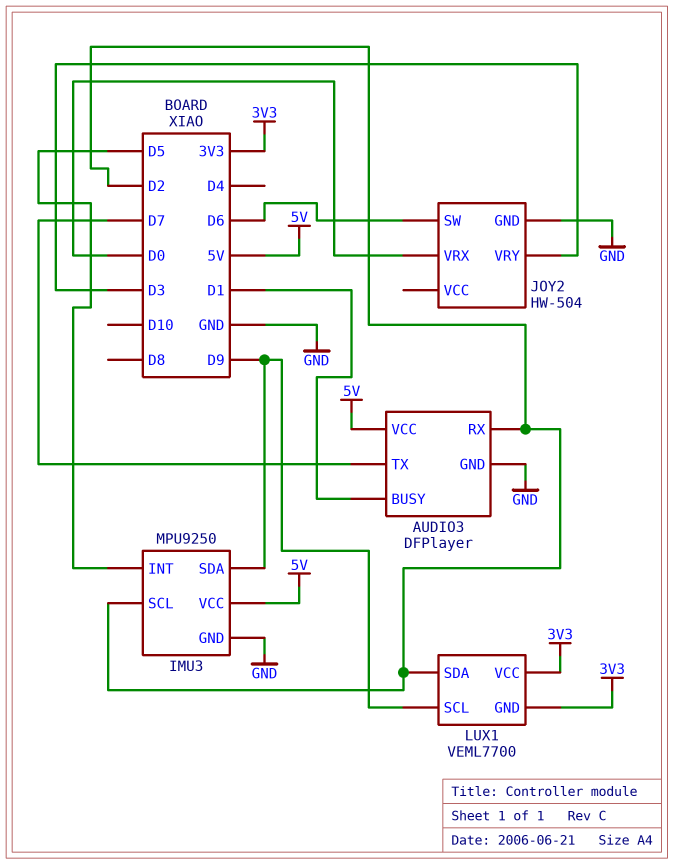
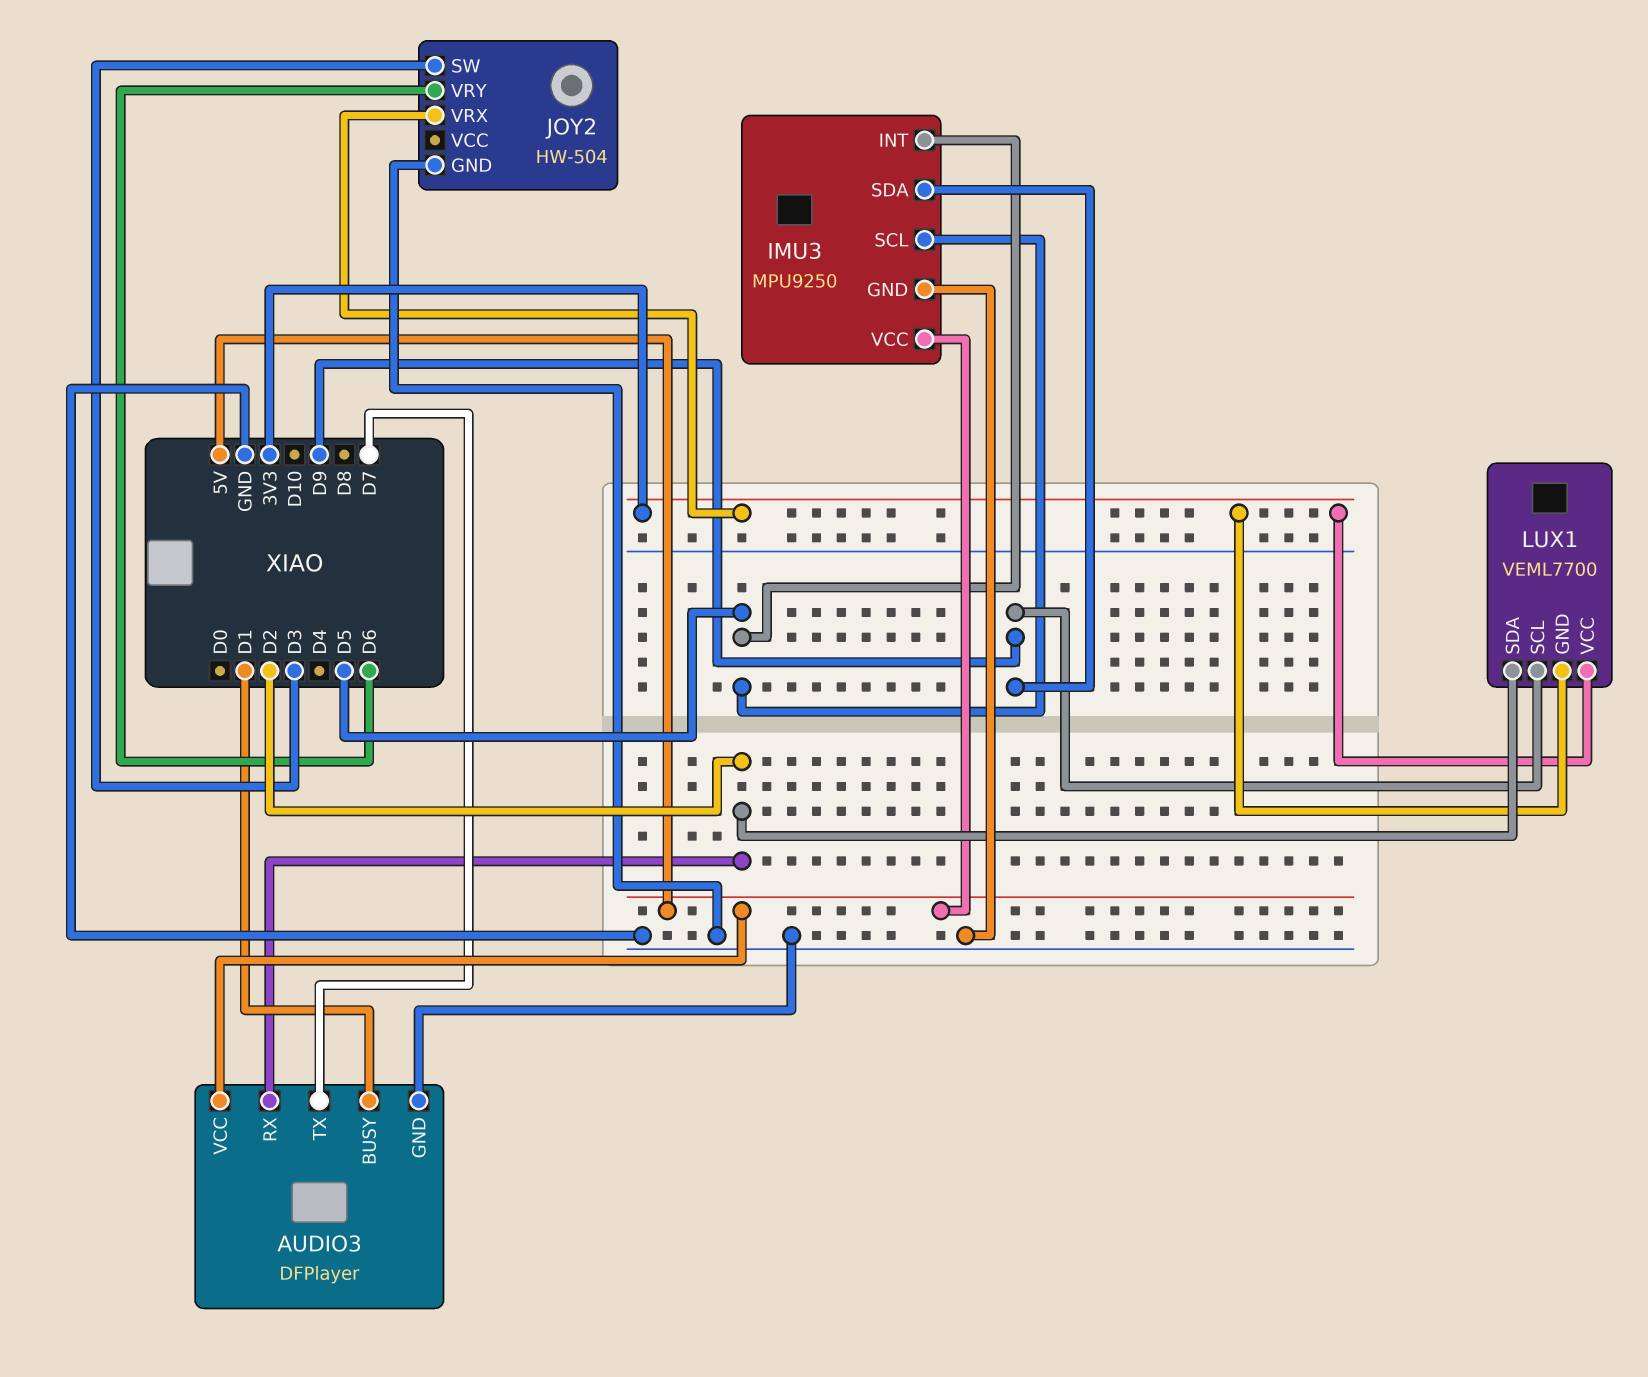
IMU3 pin SCL: D2 -> D5
JOY2 pin SW: D6 -> D3
JOY2 pin VRX: D0 -> 3V3
JOY2 pin VRY: D3 -> D6

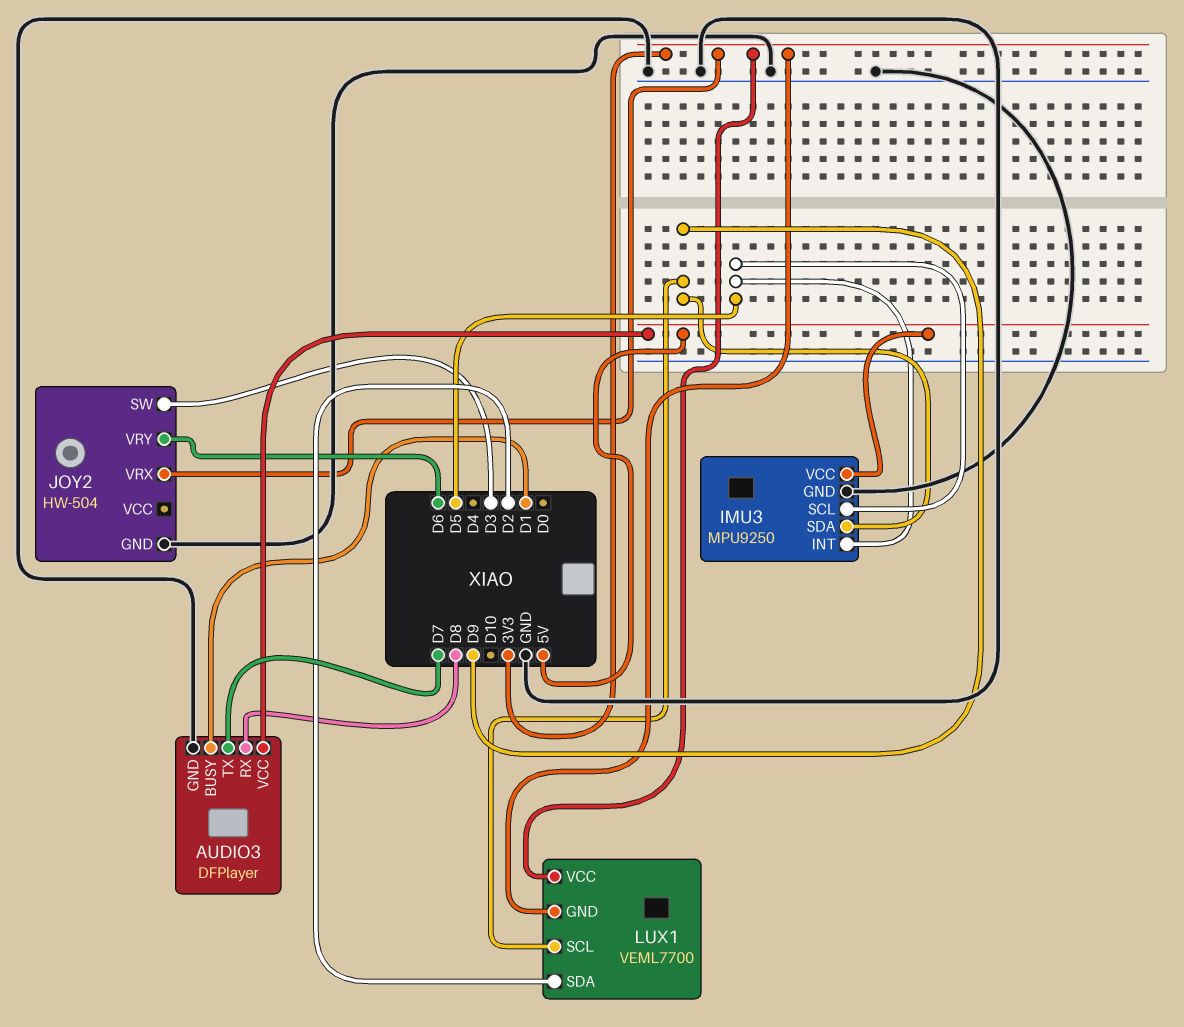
AUDIO3 pin RX: D2 -> D8

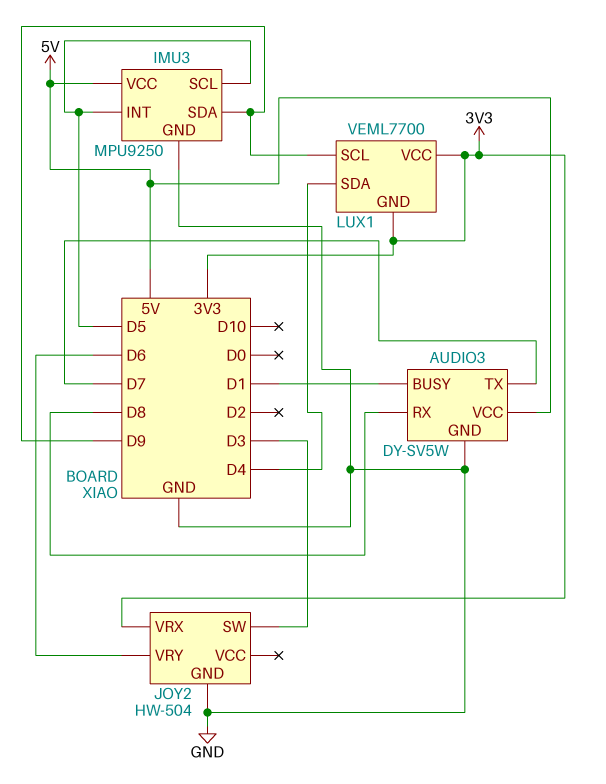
AUDIO3: DFPlayer -> DY-SV5W
LUX1 pin SDA: D2 -> D4

